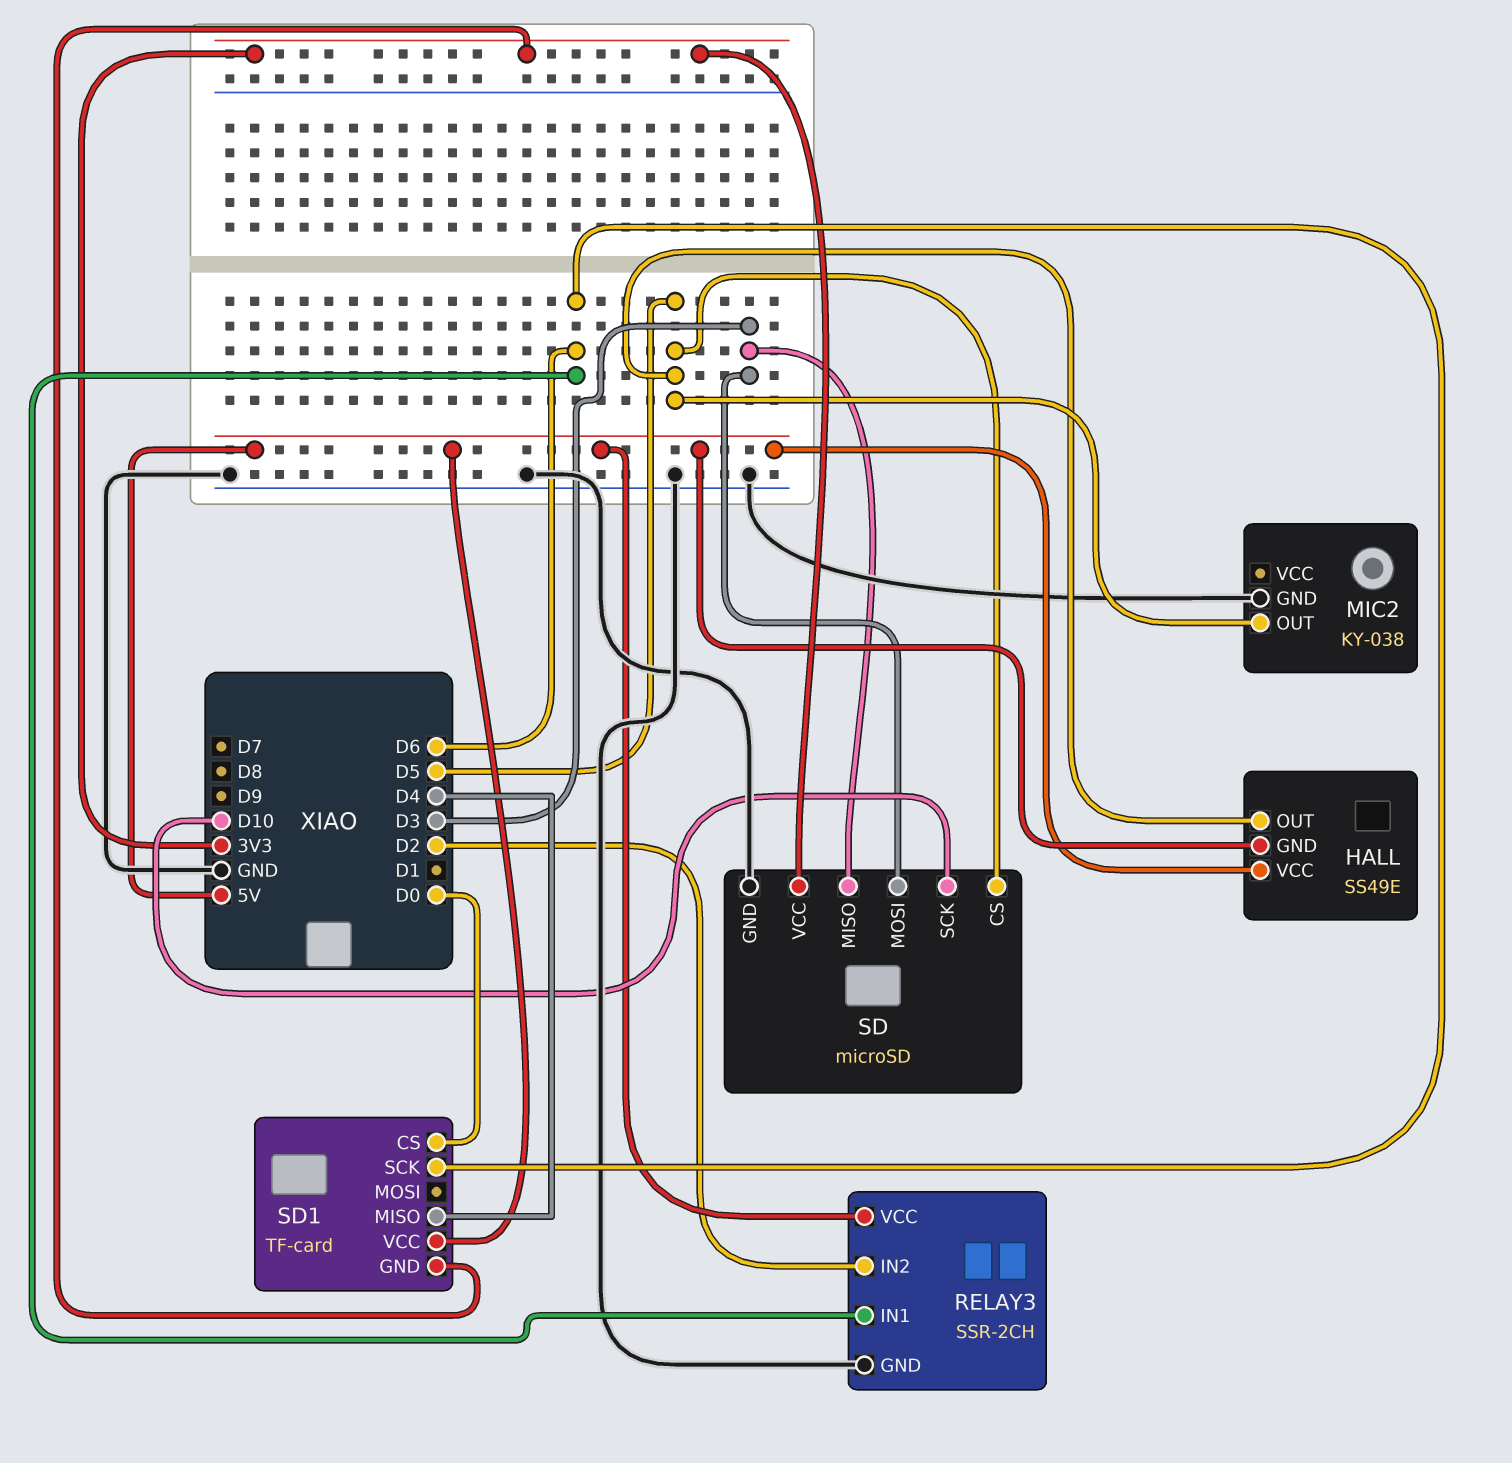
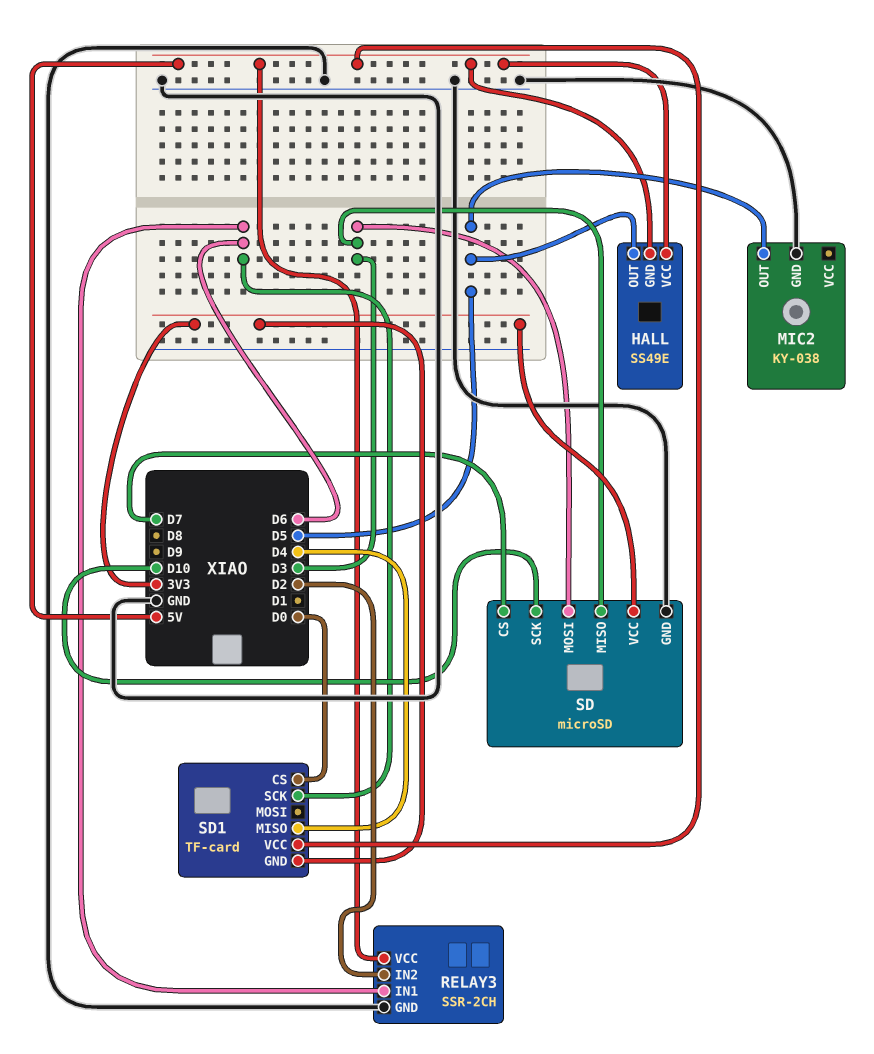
SD pin CS: D5 -> D7

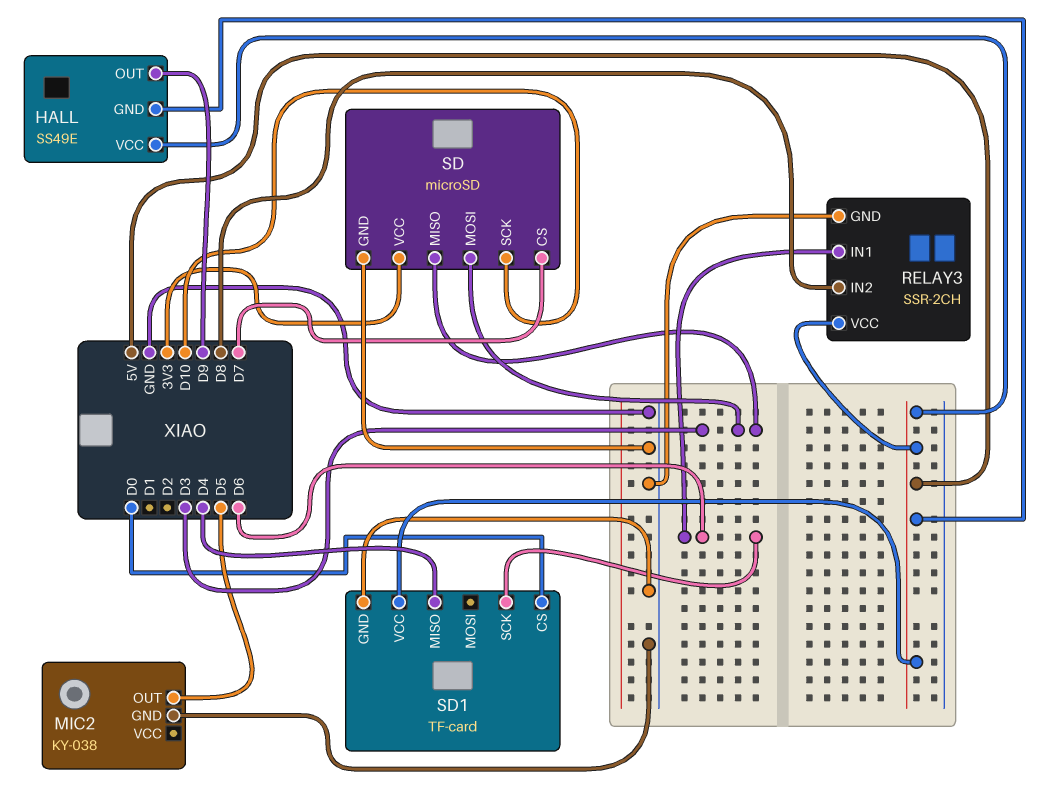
HALL pin OUT: D5 -> D9
RELAY3 pin IN2: D2 -> D8
SD1 pin GND: 3V3 -> GND

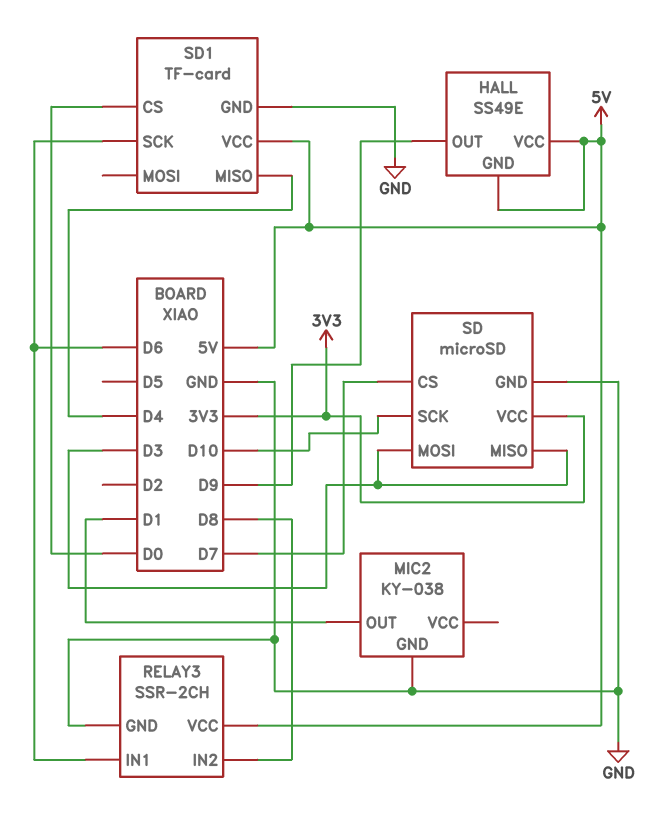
MIC2 pin OUT: D5 -> D1

